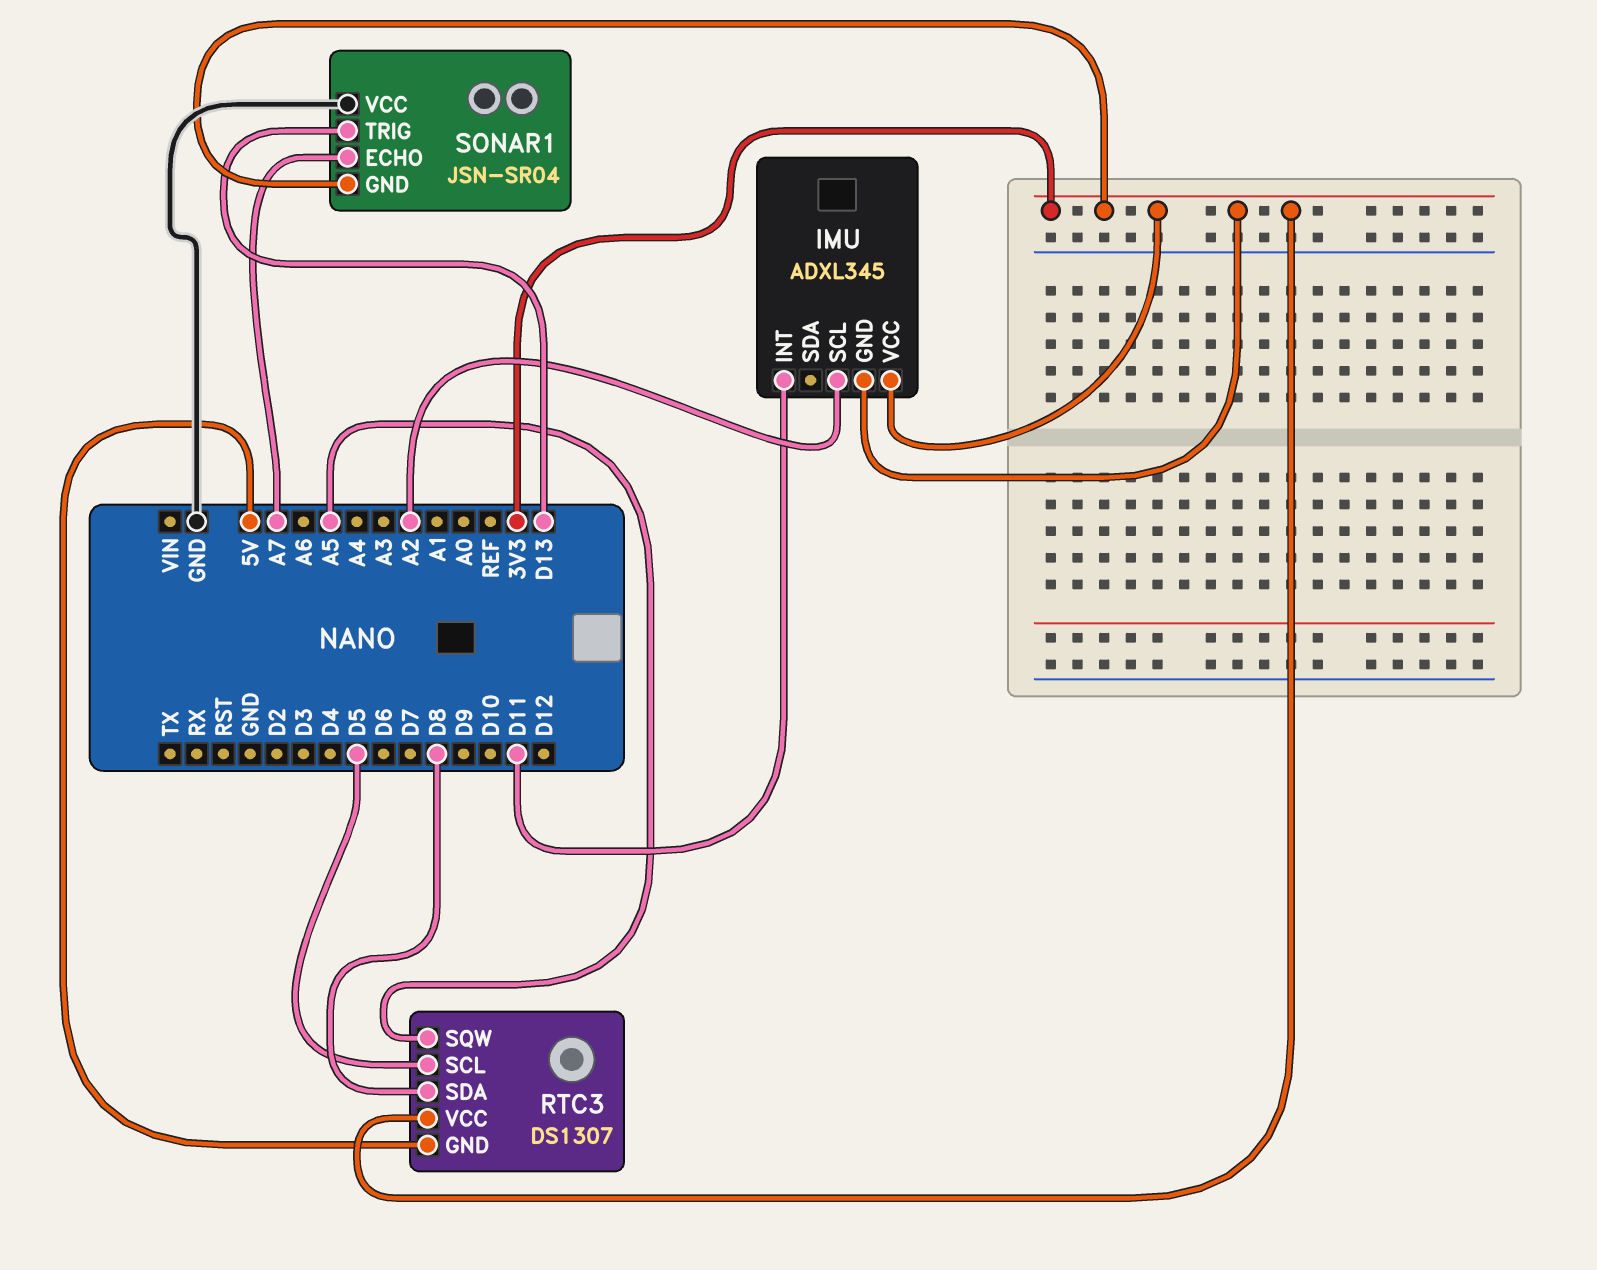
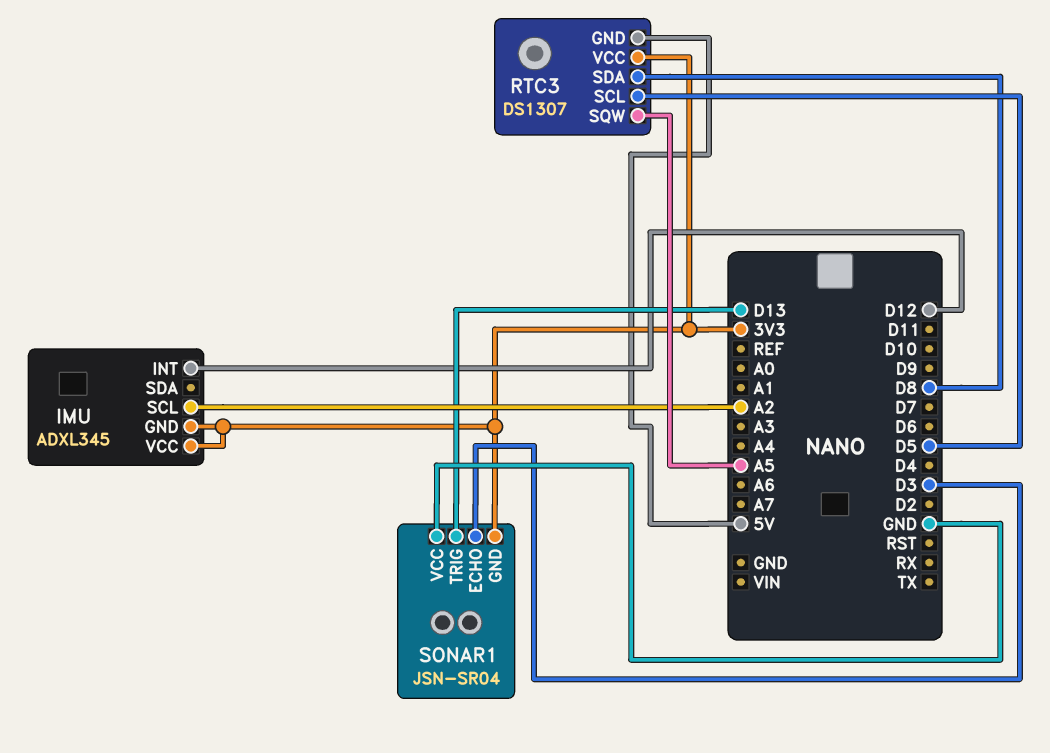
IMU pin INT: D11 -> D12
SONAR1 pin ECHO: A7 -> D3

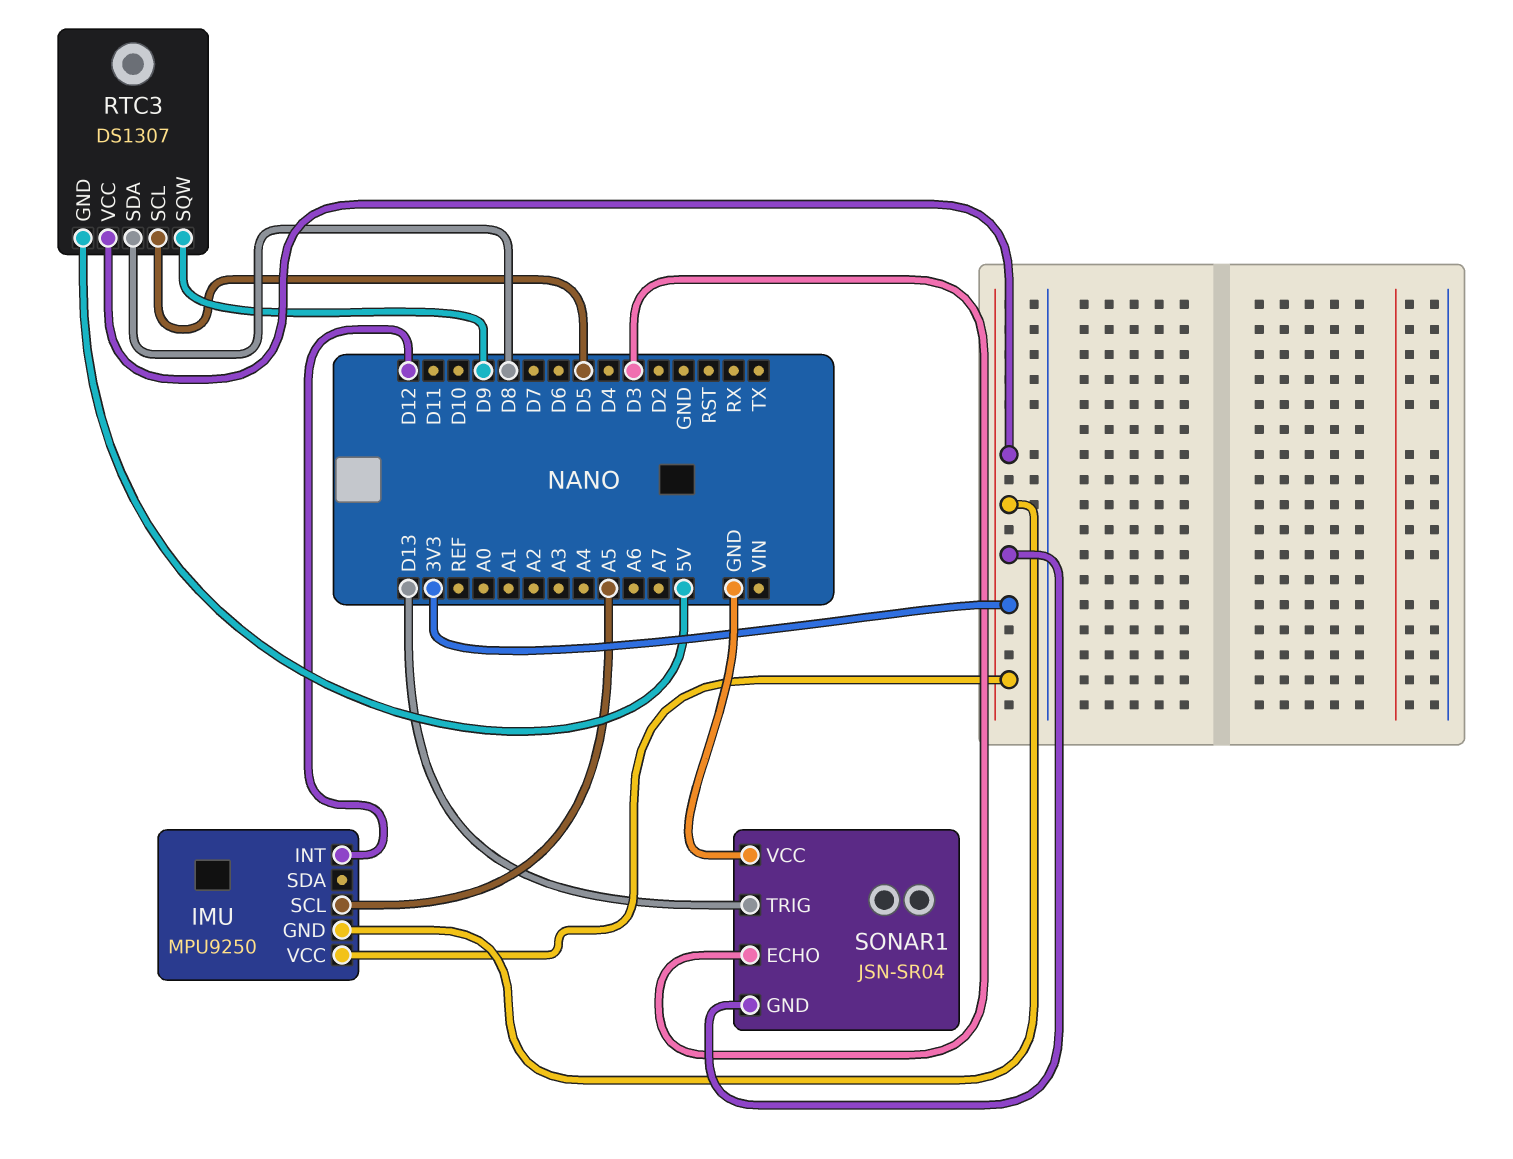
IMU: ADXL345 -> MPU9250
IMU pin SCL: A2 -> A5
RTC3 pin SQW: A5 -> D9

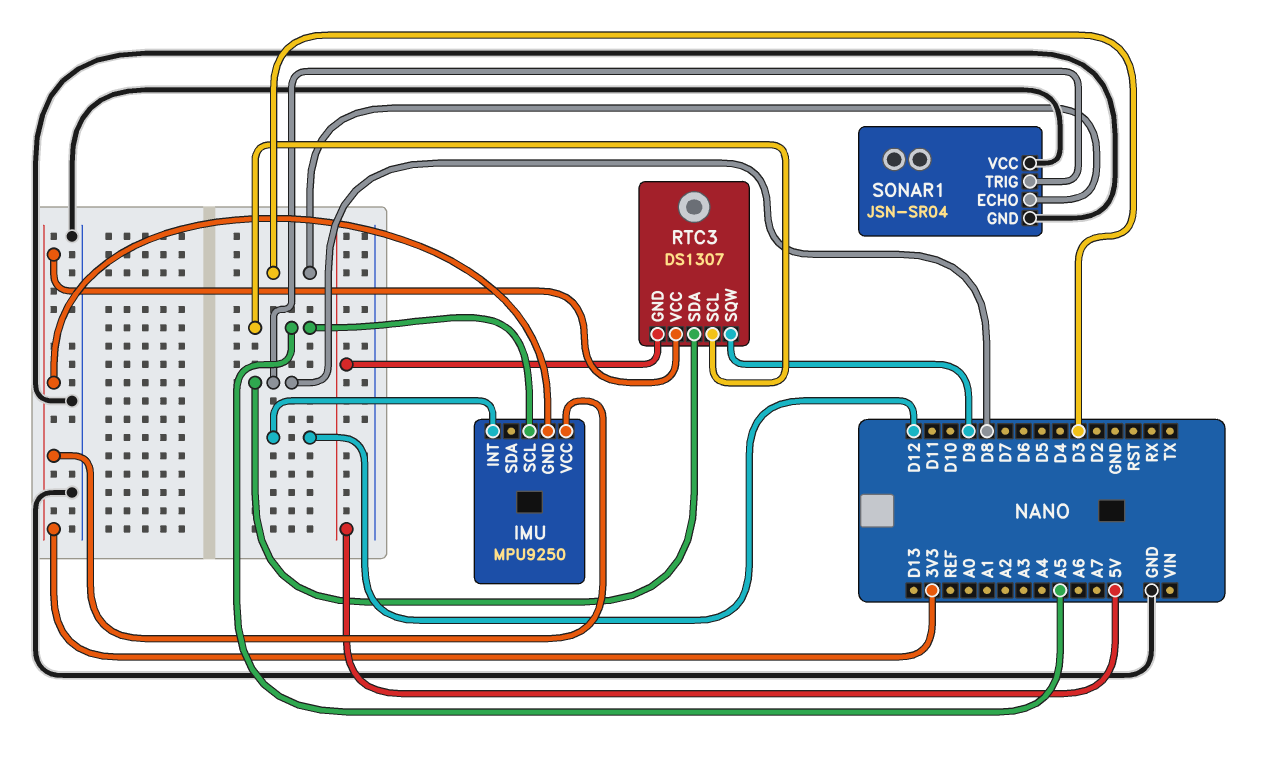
RTC3 pin SCL: D5 -> A5
SONAR1 pin GND: 3V3 -> GND
SONAR1 pin TRIG: D13 -> D8

